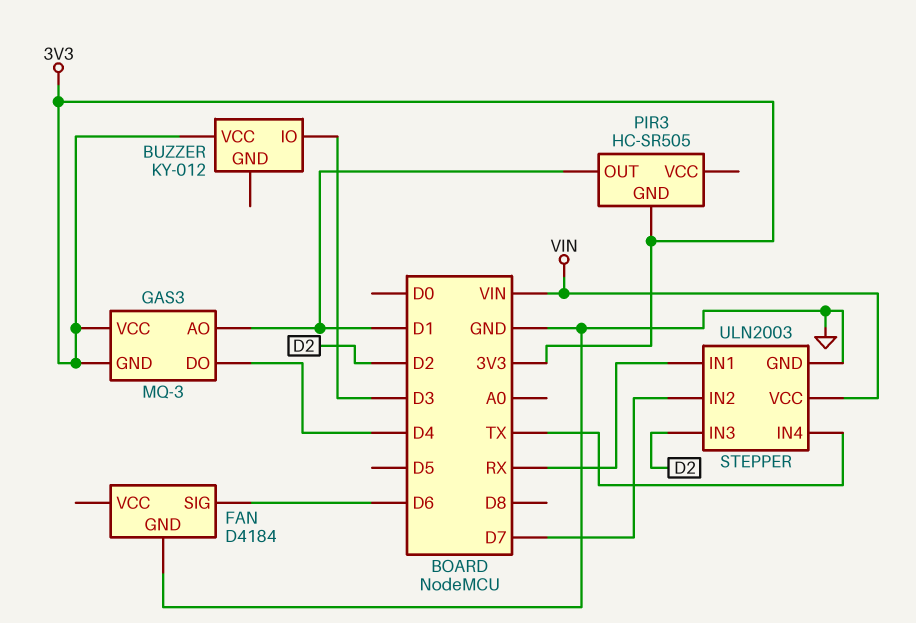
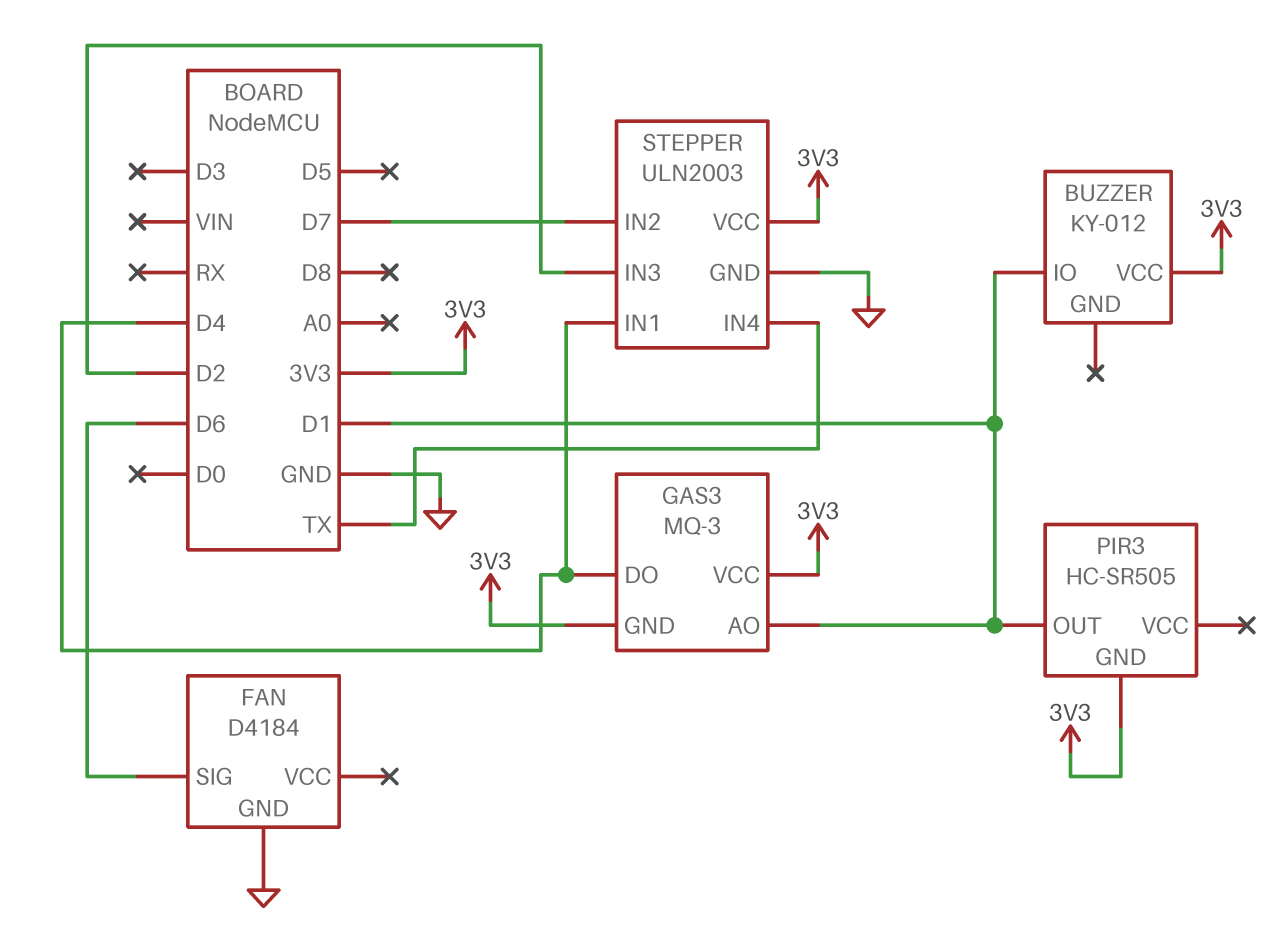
BUZZER pin IO: D3 -> D1
STEPPER pin IN1: RX -> D4
STEPPER pin VCC: VIN -> 3V3

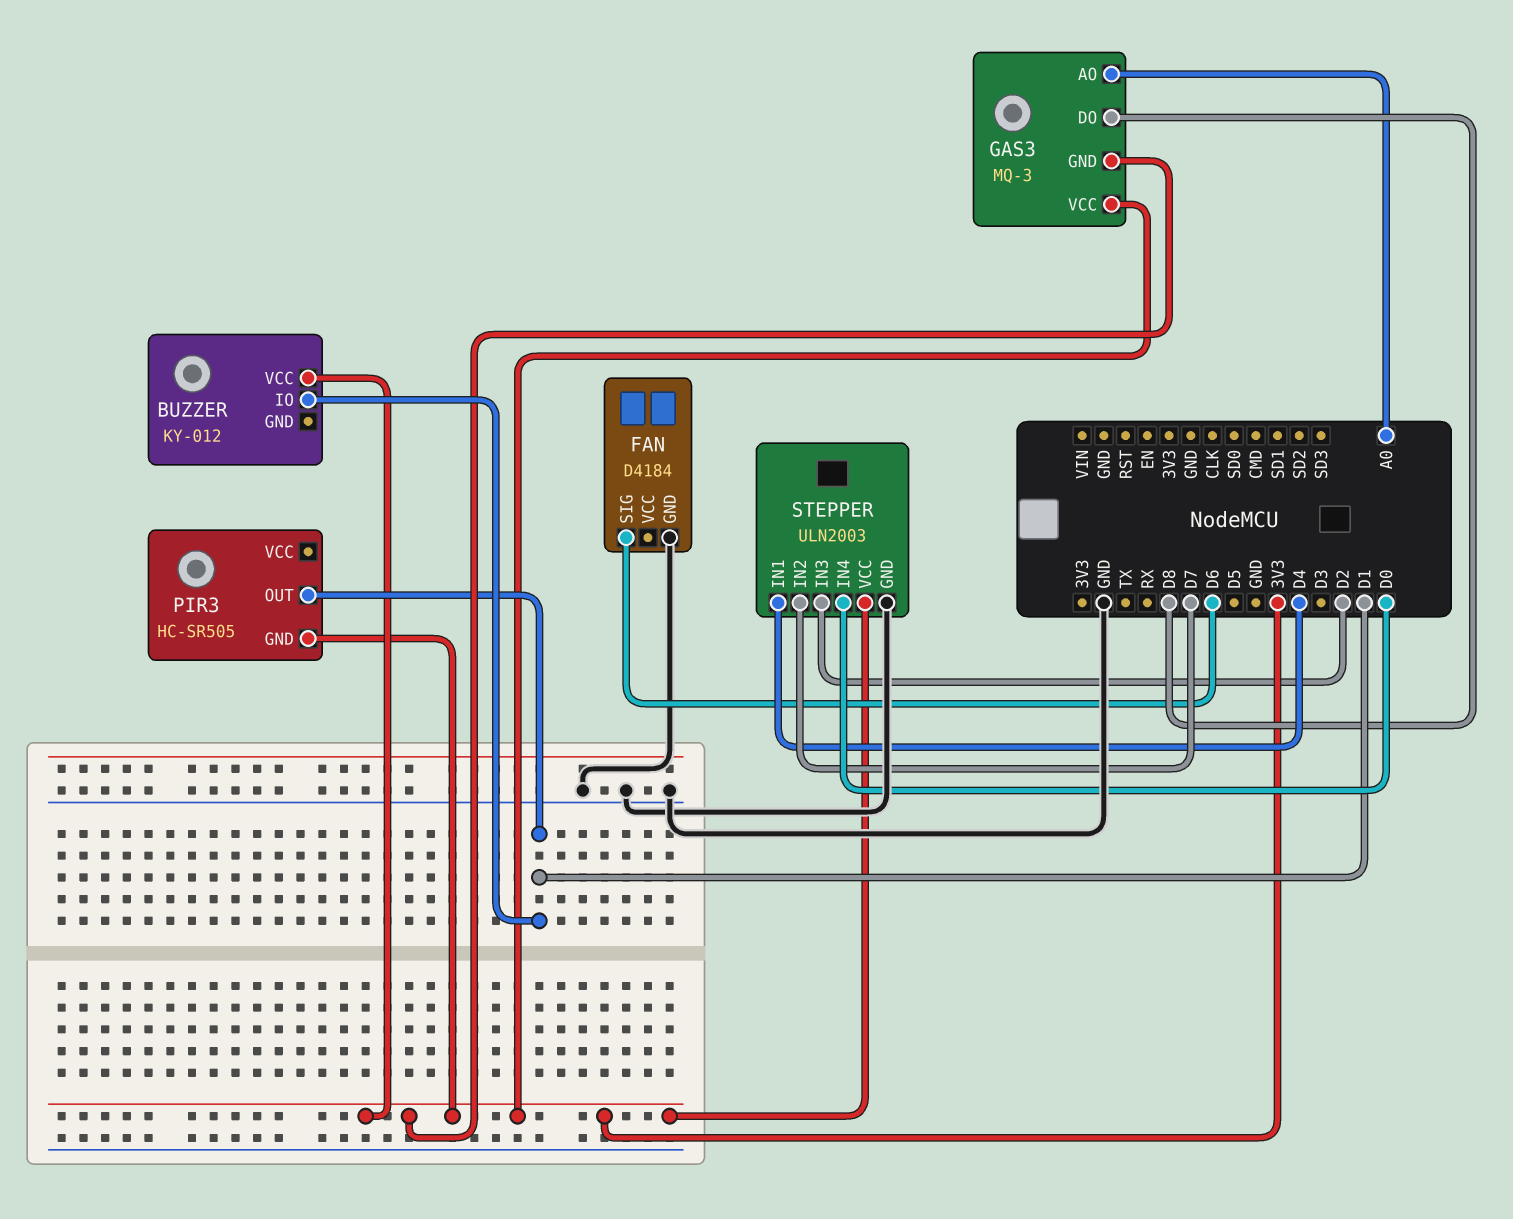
GAS3 pin AO: D1 -> A0
GAS3 pin DO: D4 -> D8
STEPPER pin IN4: TX -> D0

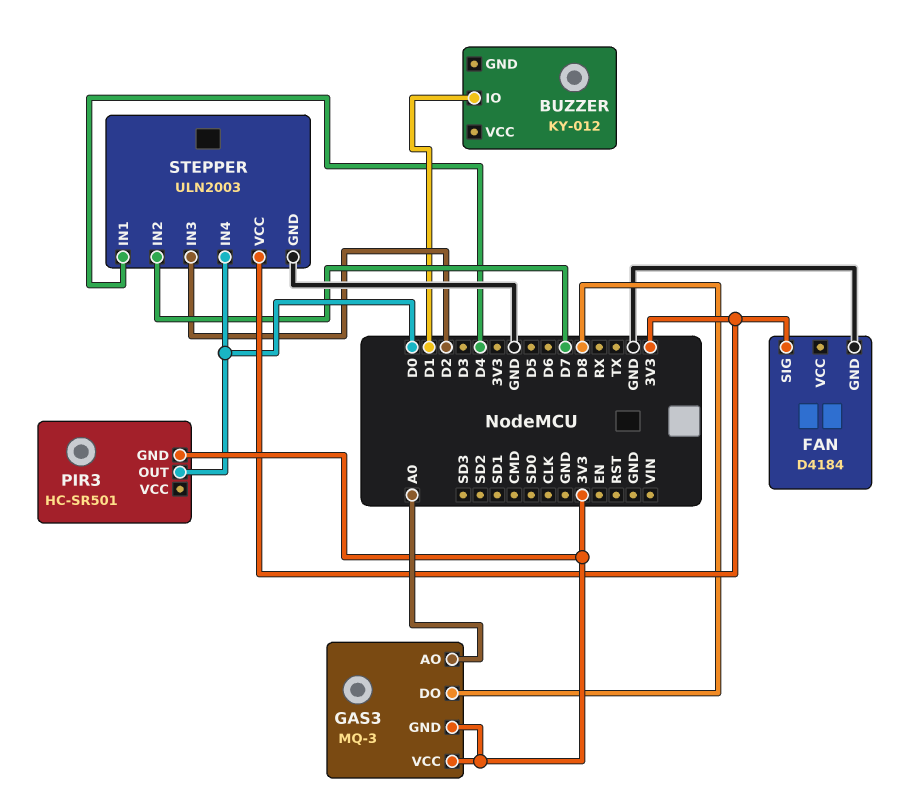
BUZZER pin VCC: 3V3 -> none
FAN pin SIG: D6 -> 3V3
PIR3: HC-SR505 -> HC-SR501
PIR3 pin OUT: D1 -> D0

